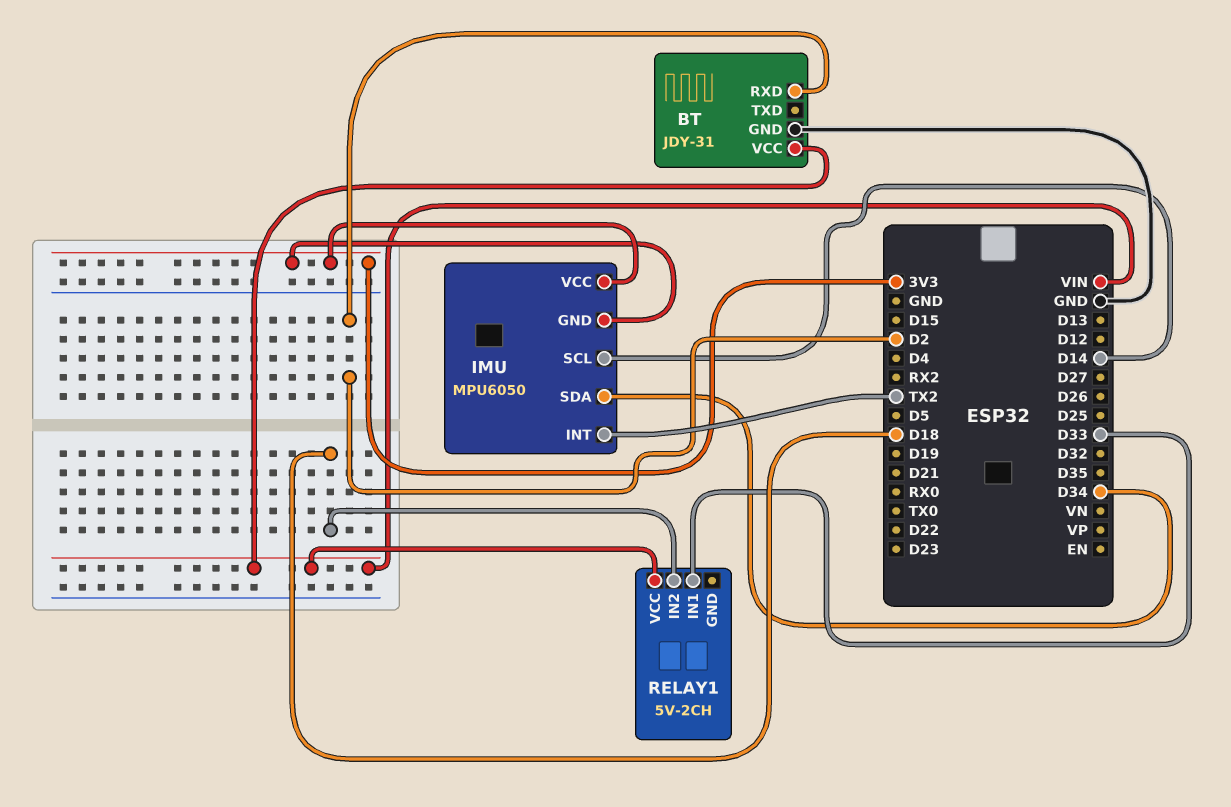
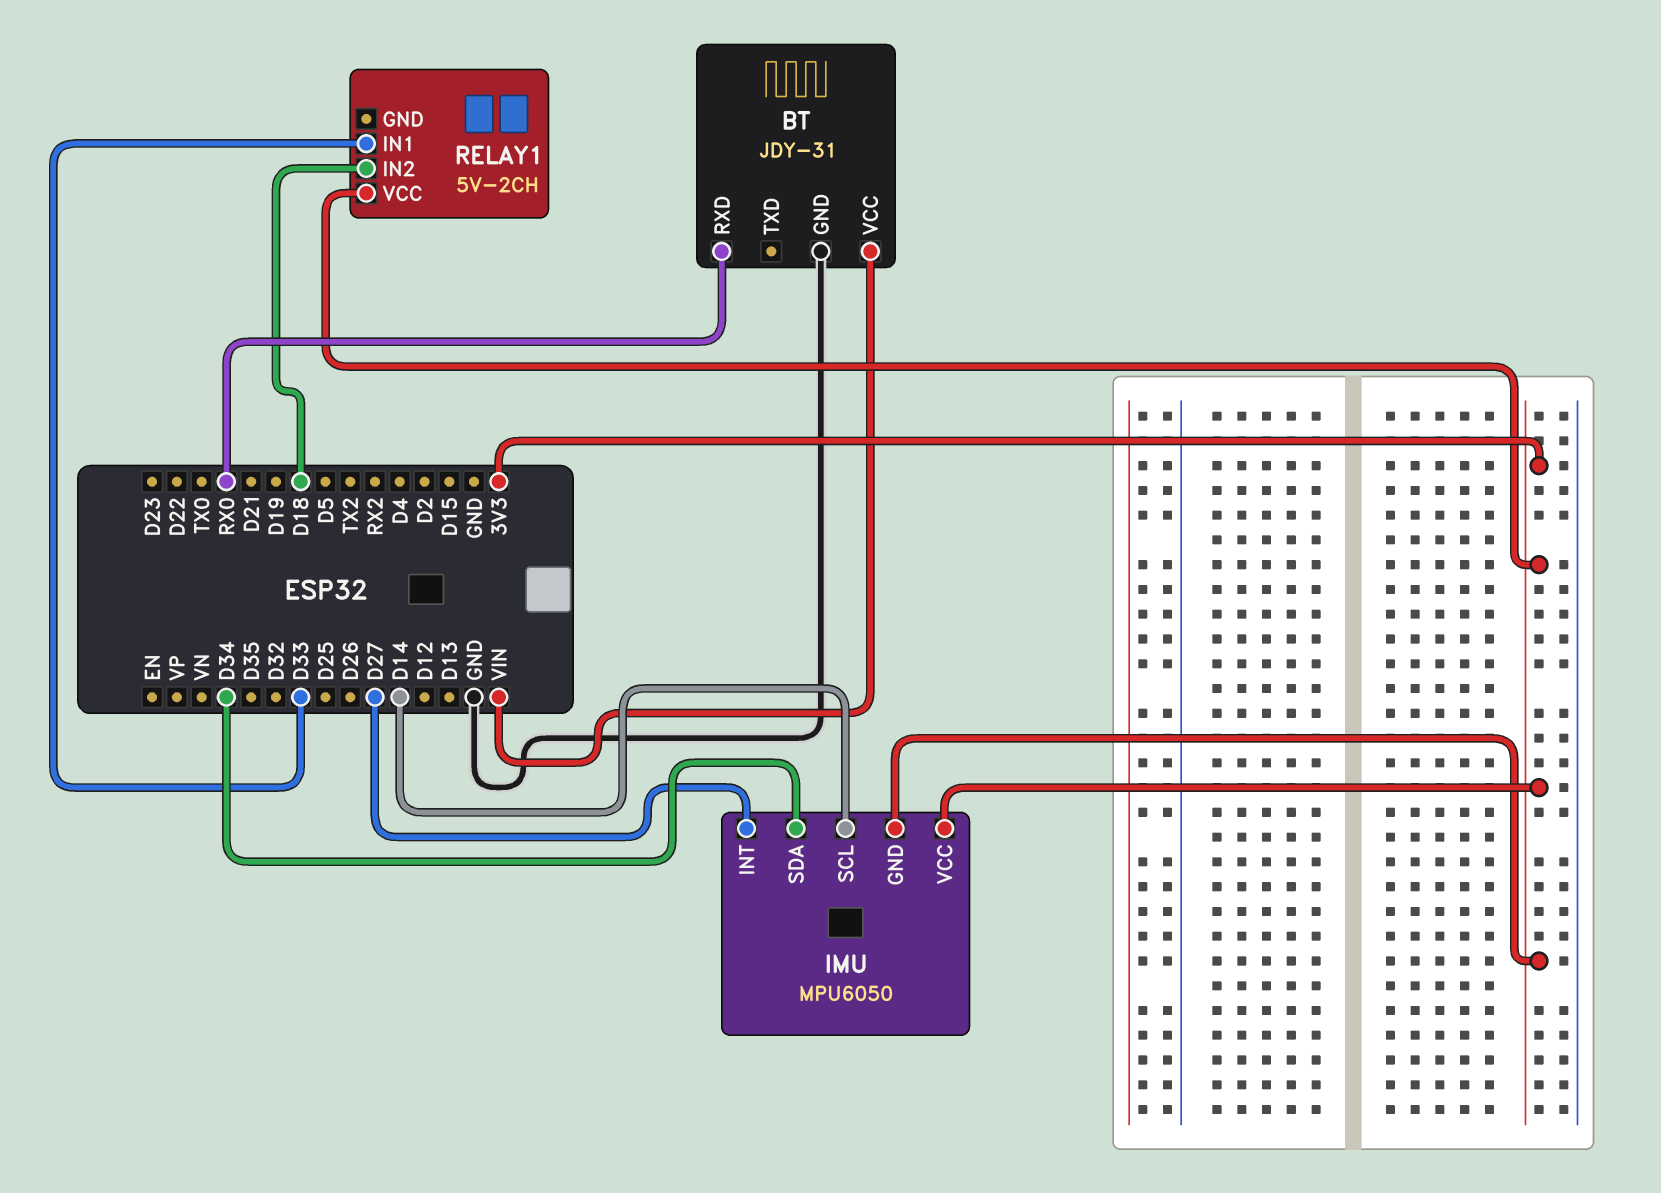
BT pin RXD: D2 -> RX0
IMU pin INT: TX2 -> D27
RELAY1 pin VCC: VIN -> 3V3

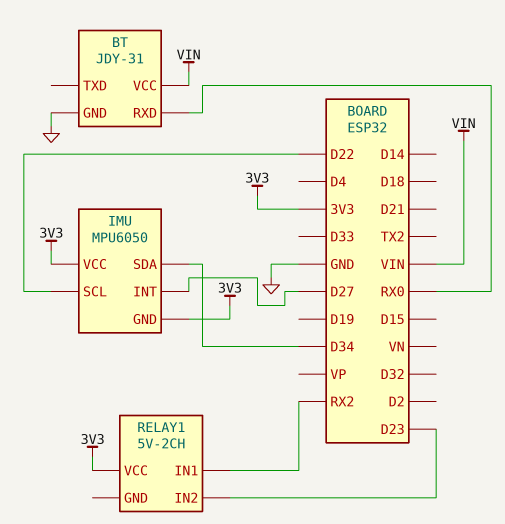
IMU pin SCL: D14 -> D22
RELAY1 pin IN1: D33 -> RX2
RELAY1 pin IN2: D18 -> D23

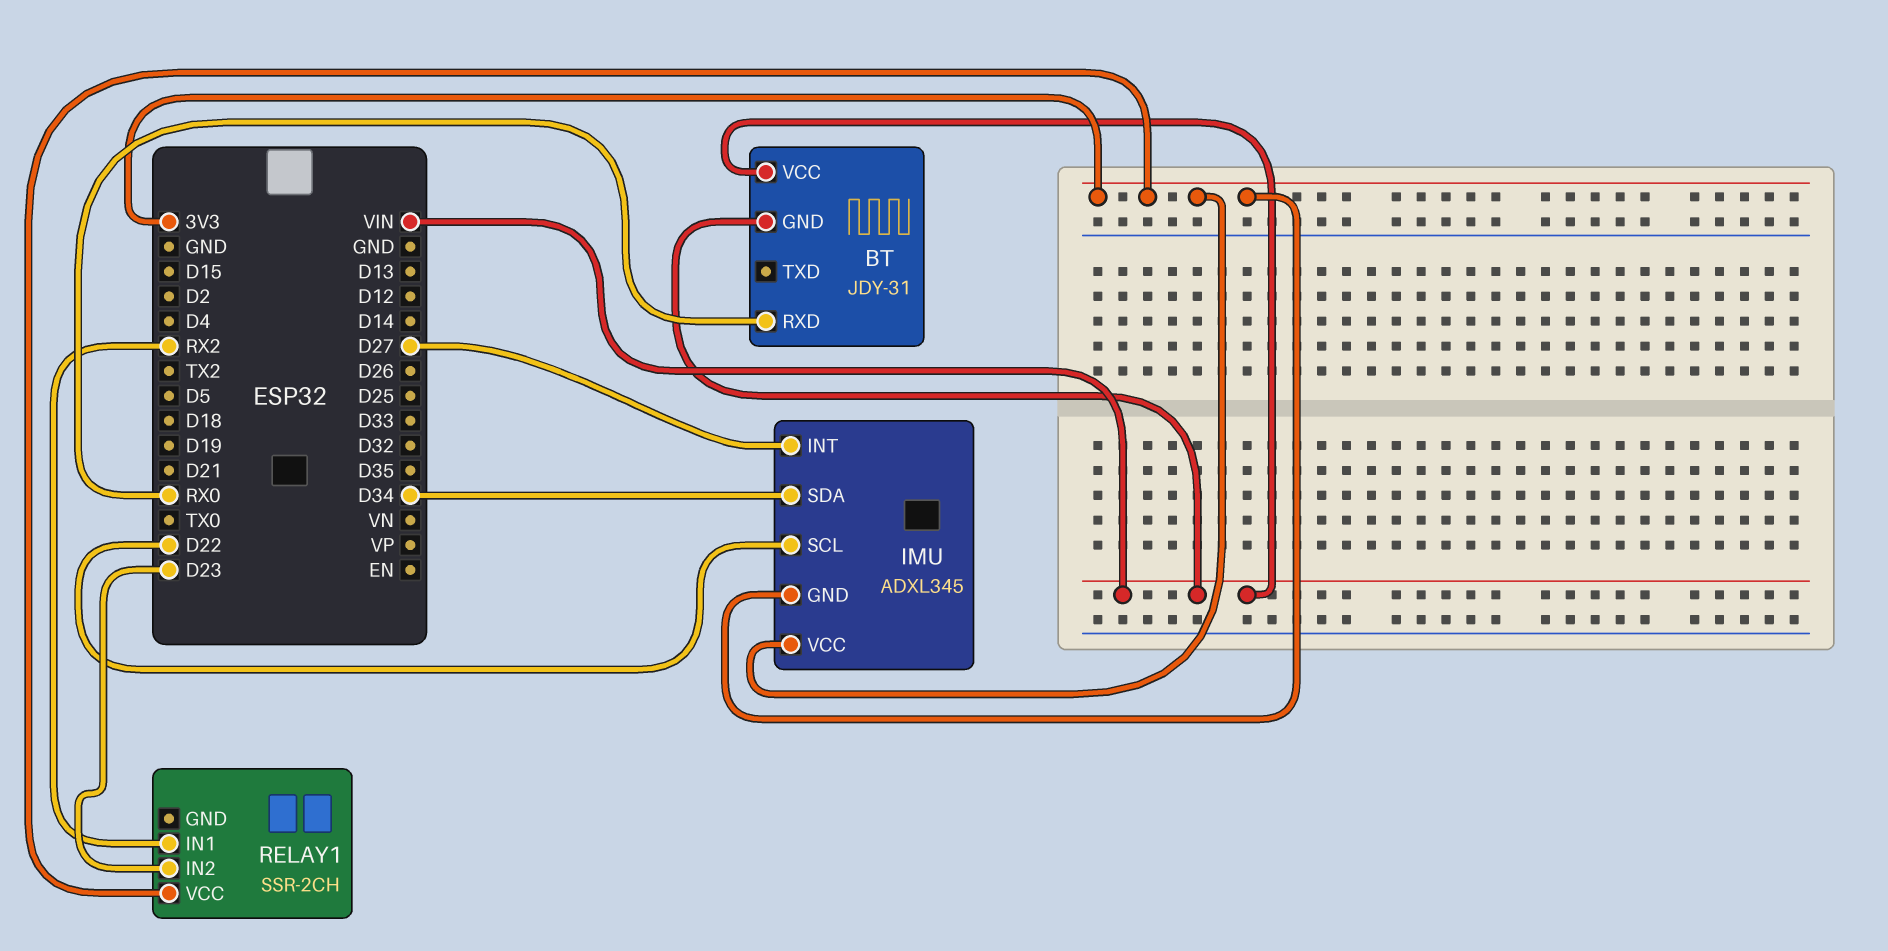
BT pin GND: GND -> VIN
IMU: MPU6050 -> ADXL345
RELAY1: 5V-2CH -> SSR-2CH

